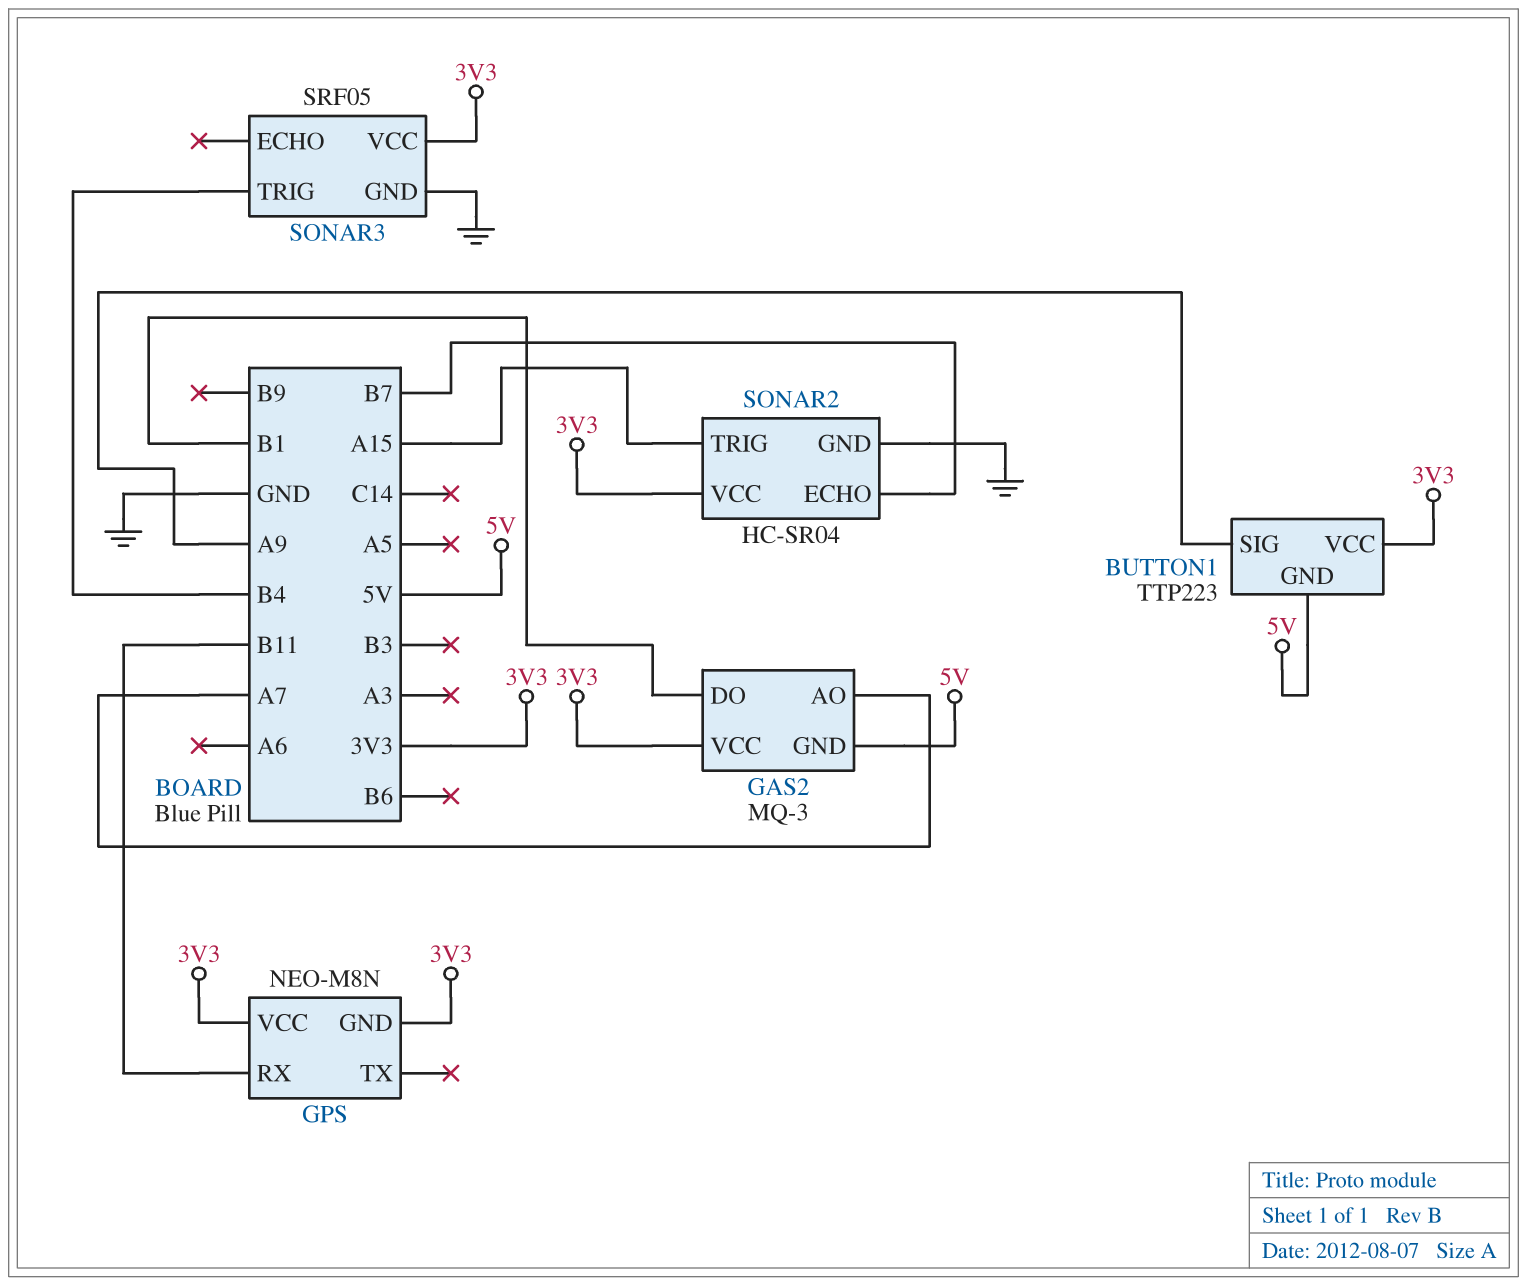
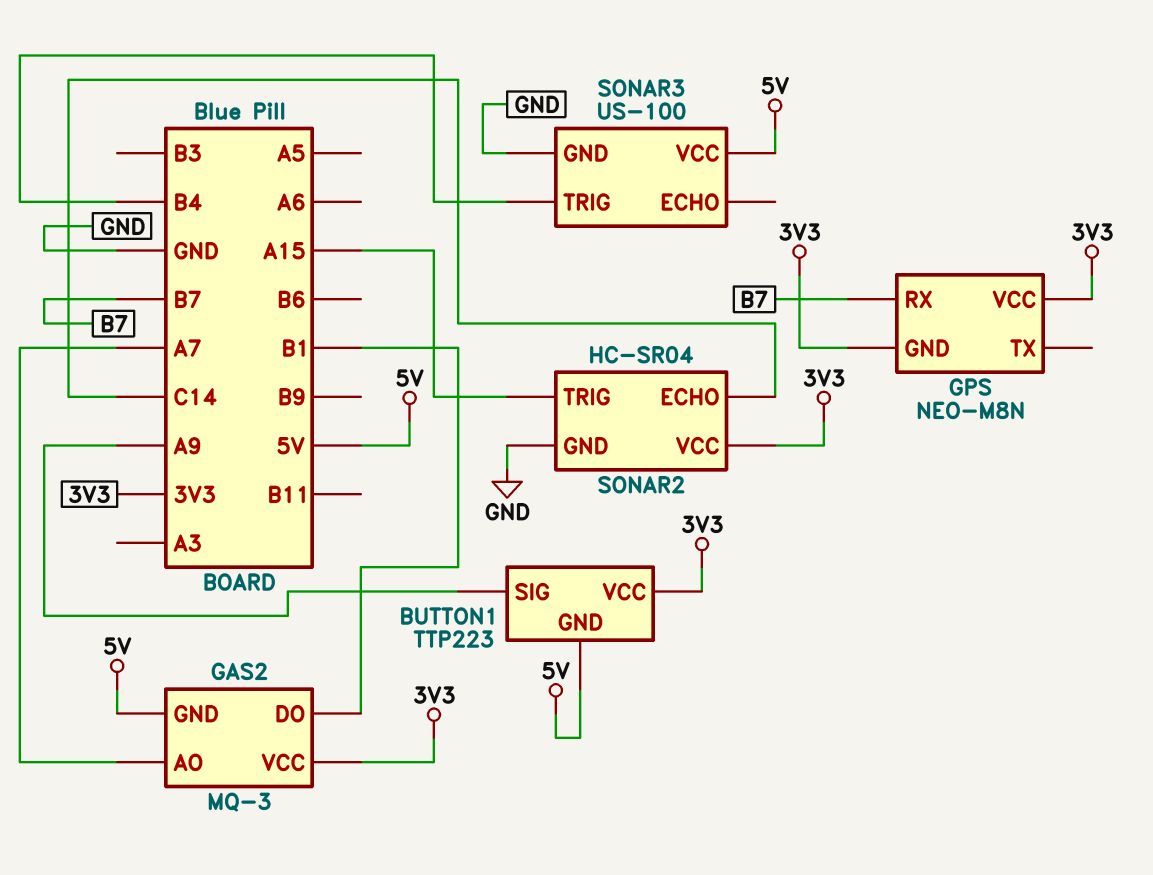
GPS pin RX: B11 -> B7
SONAR2 pin ECHO: B7 -> C14
SONAR3: SRF05 -> US-100
SONAR3 pin VCC: 3V3 -> 5V

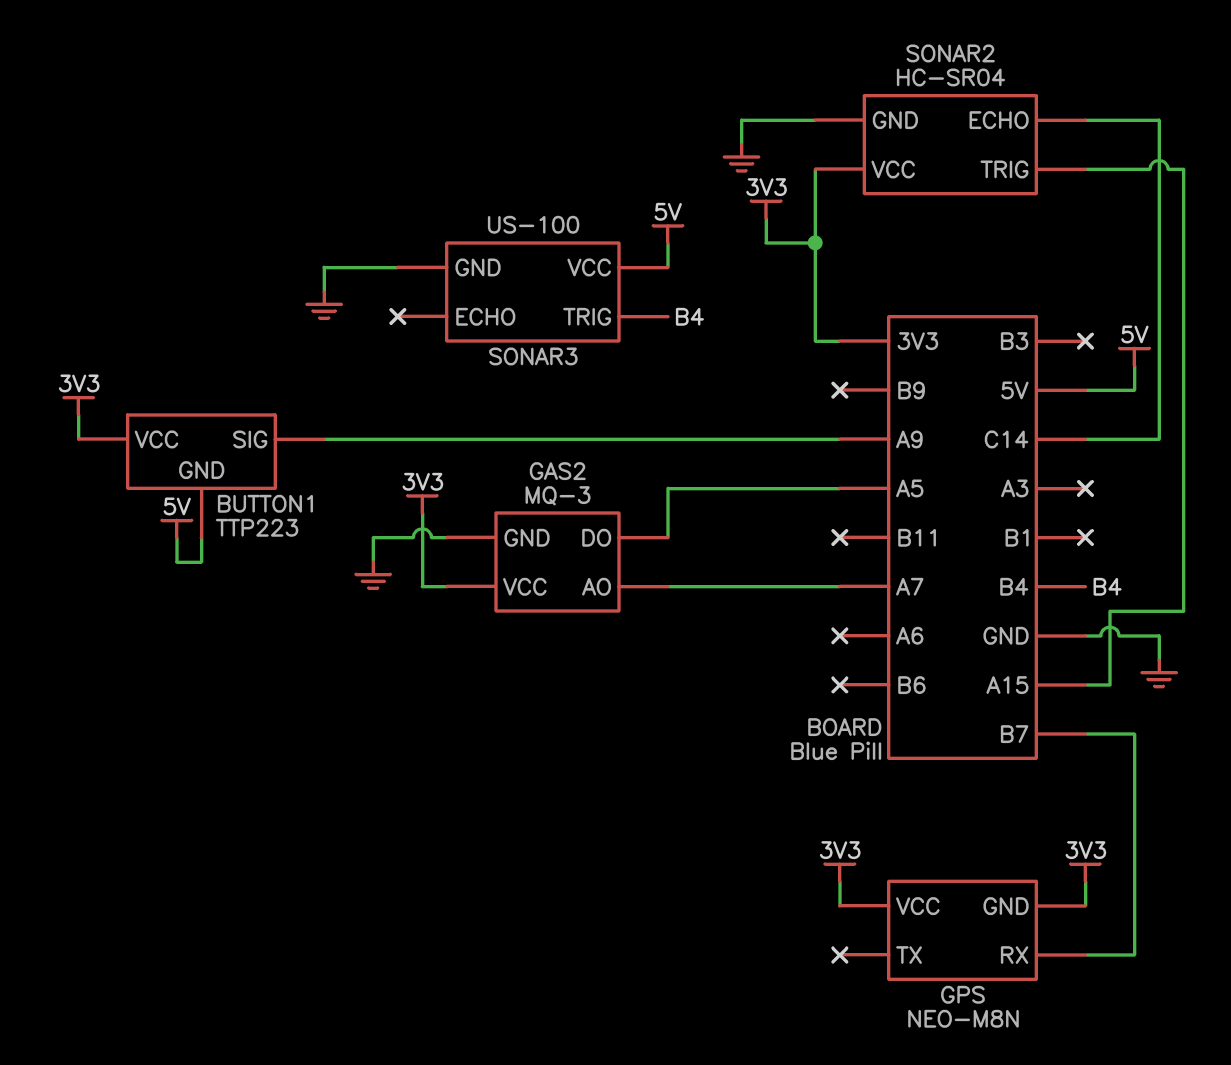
GAS2 pin DO: B1 -> A5
GAS2 pin GND: 5V -> GND

